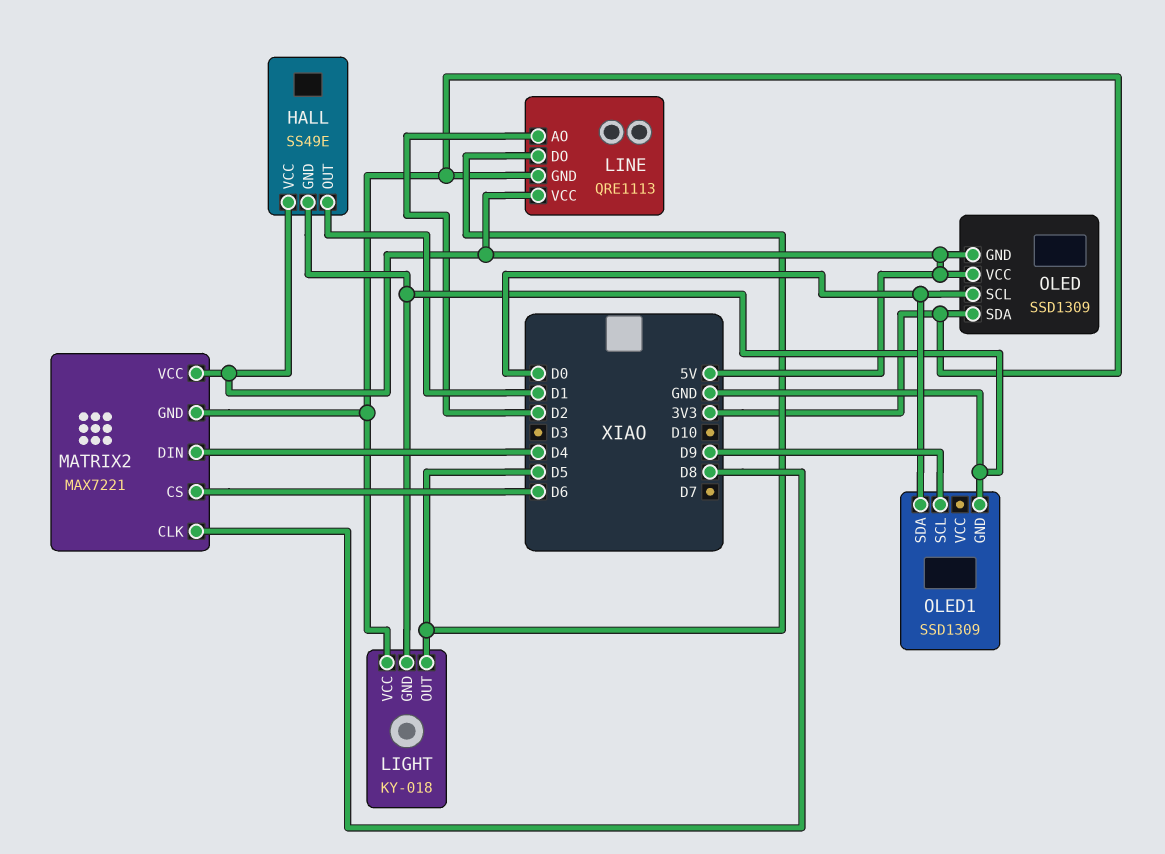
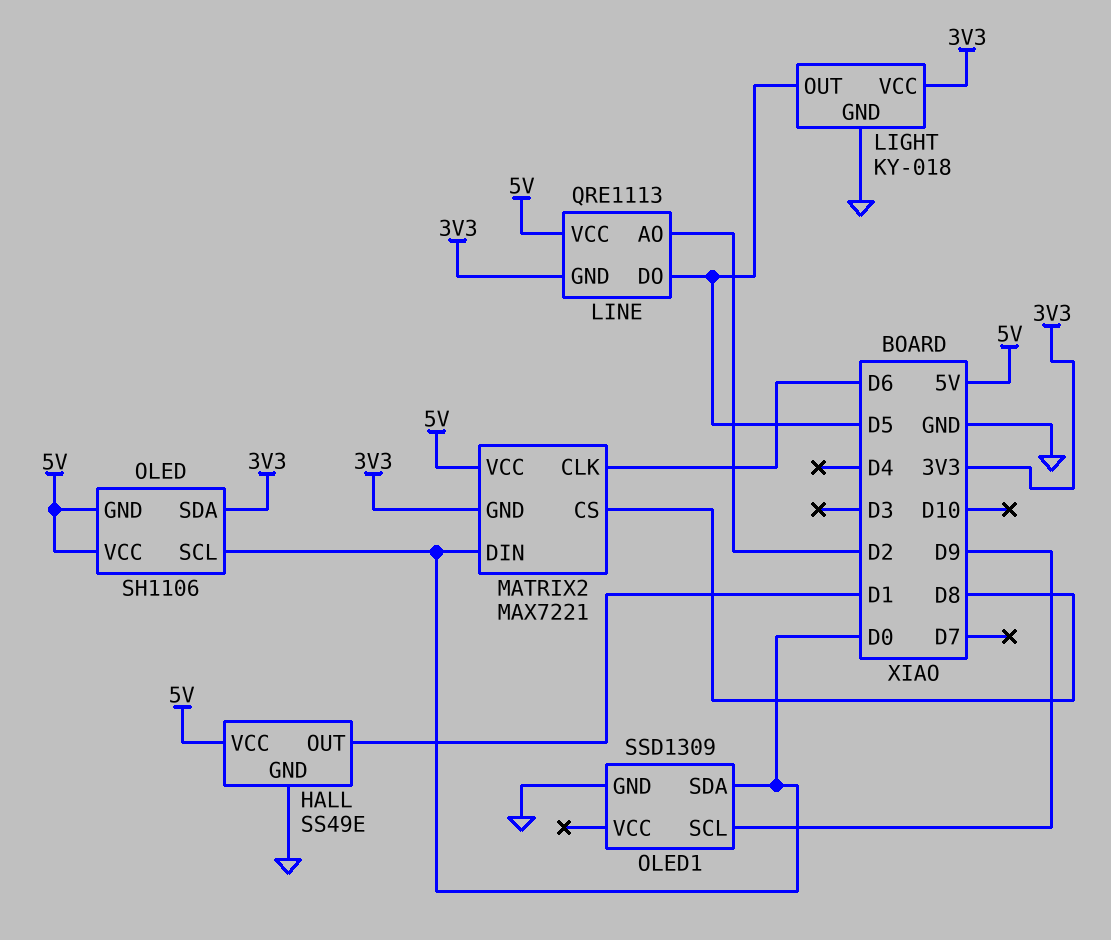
MATRIX2 pin CLK: D8 -> D6
MATRIX2 pin CS: D6 -> D8
MATRIX2 pin DIN: D4 -> D0
OLED: SSD1309 -> SH1106

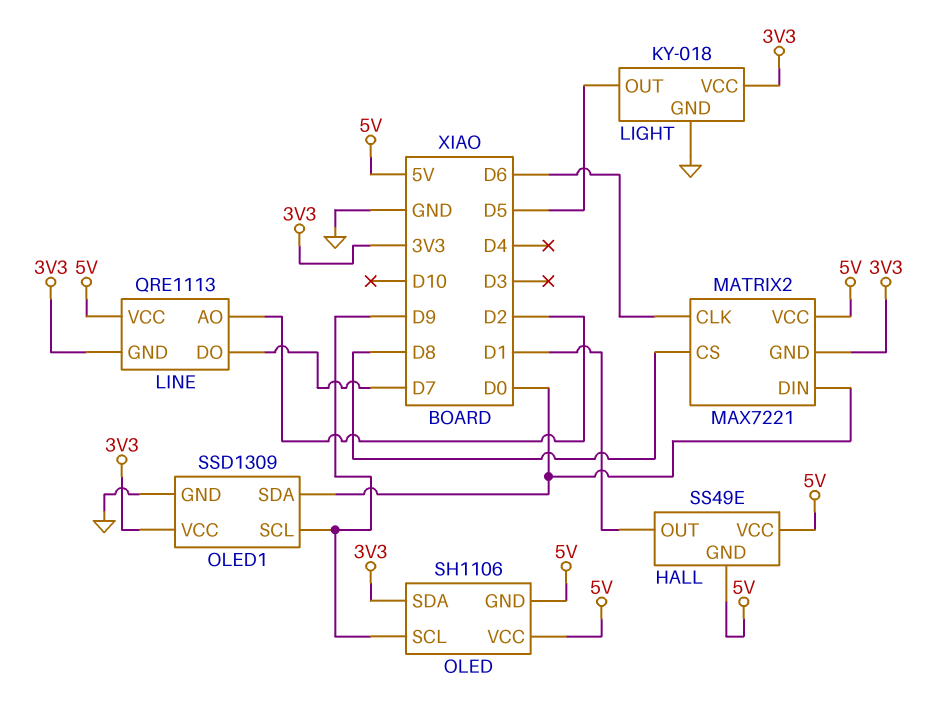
HALL pin GND: GND -> 5V
LINE pin DO: D5 -> D7
OLED pin SCL: D0 -> D9
OLED1 pin VCC: none -> 3V3

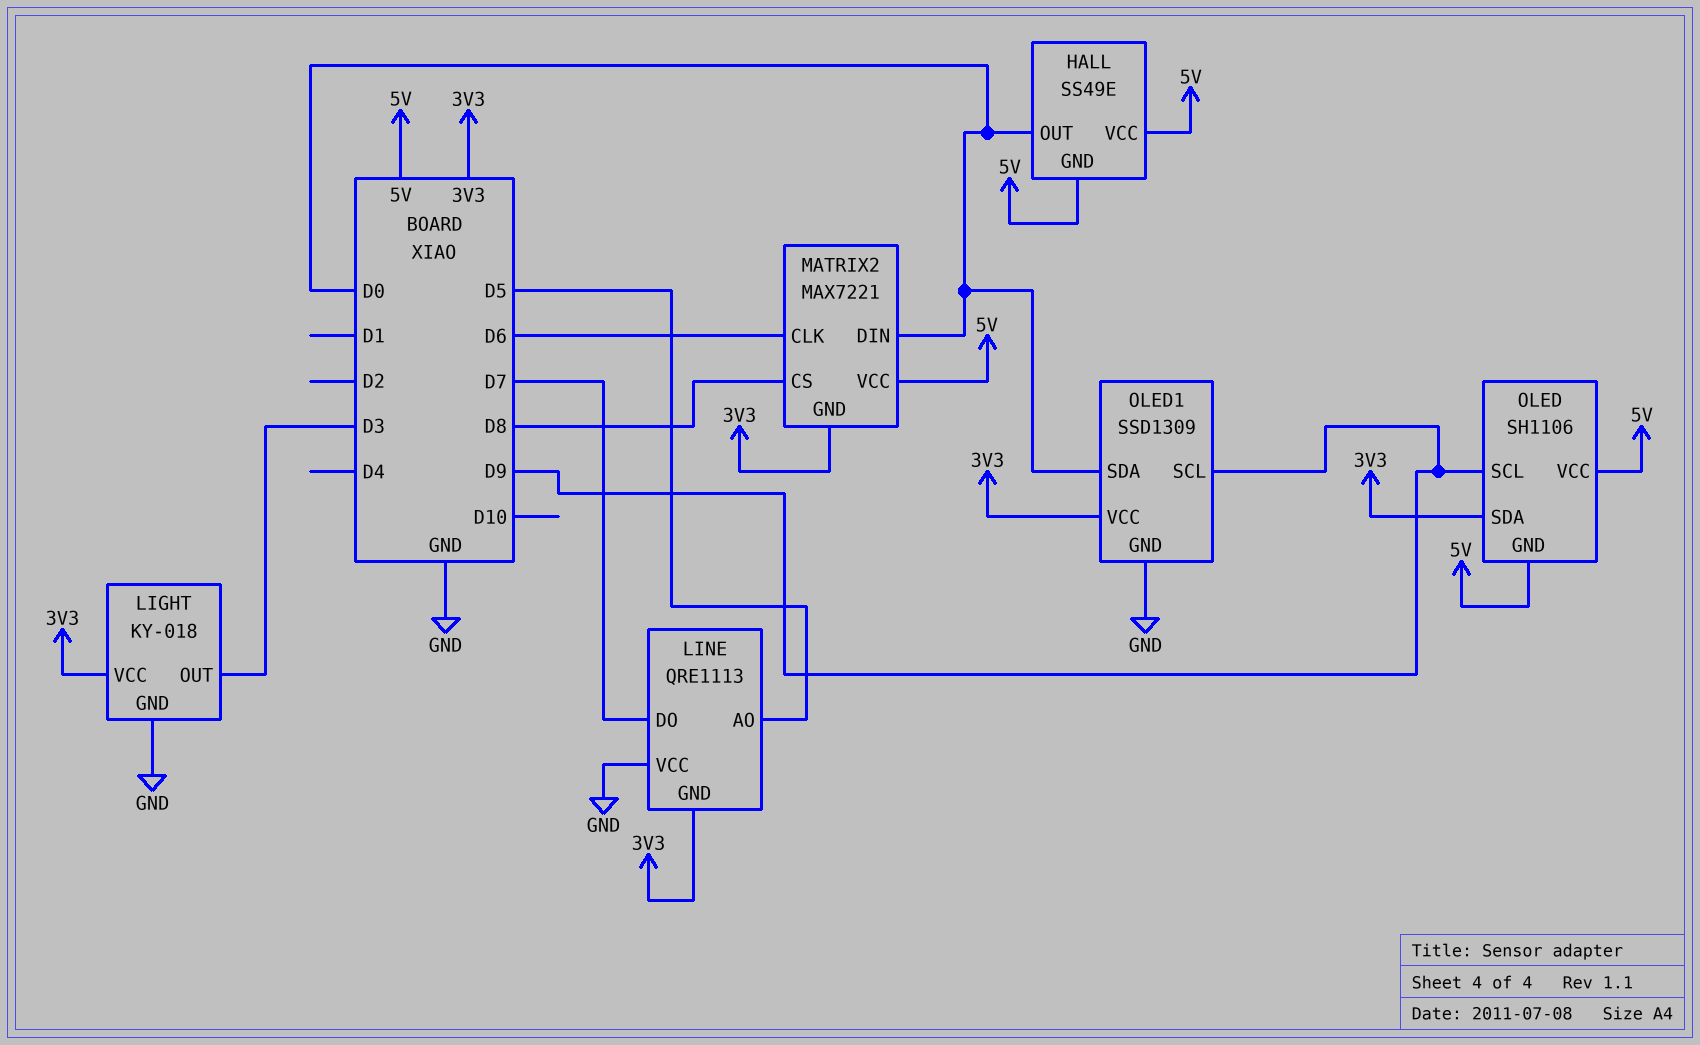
HALL pin OUT: D1 -> D0
LIGHT pin OUT: D5 -> D3
LINE pin AO: D2 -> D5
LINE pin VCC: 5V -> GND

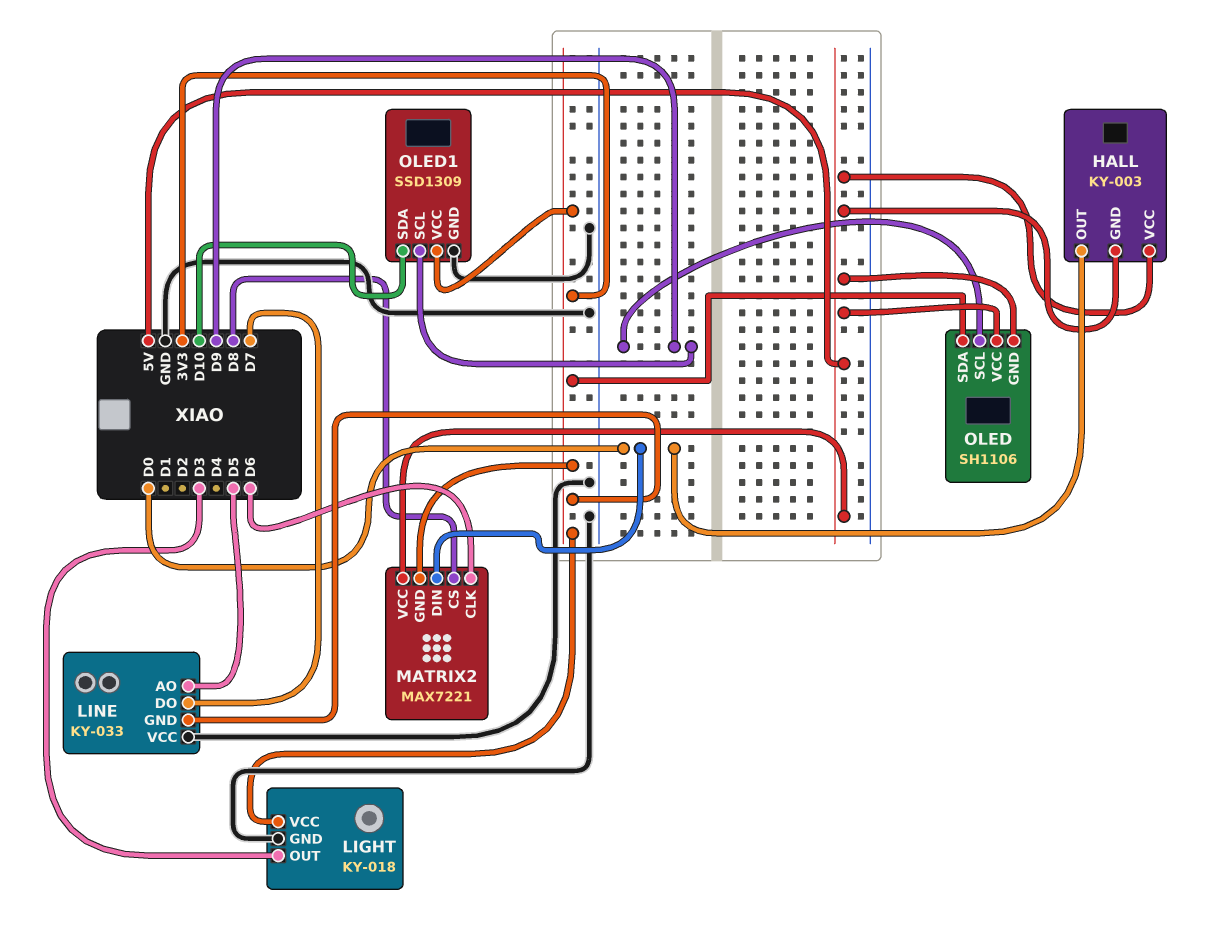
HALL: SS49E -> KY-003
LINE: QRE1113 -> KY-033
OLED1 pin SDA: D0 -> D10

